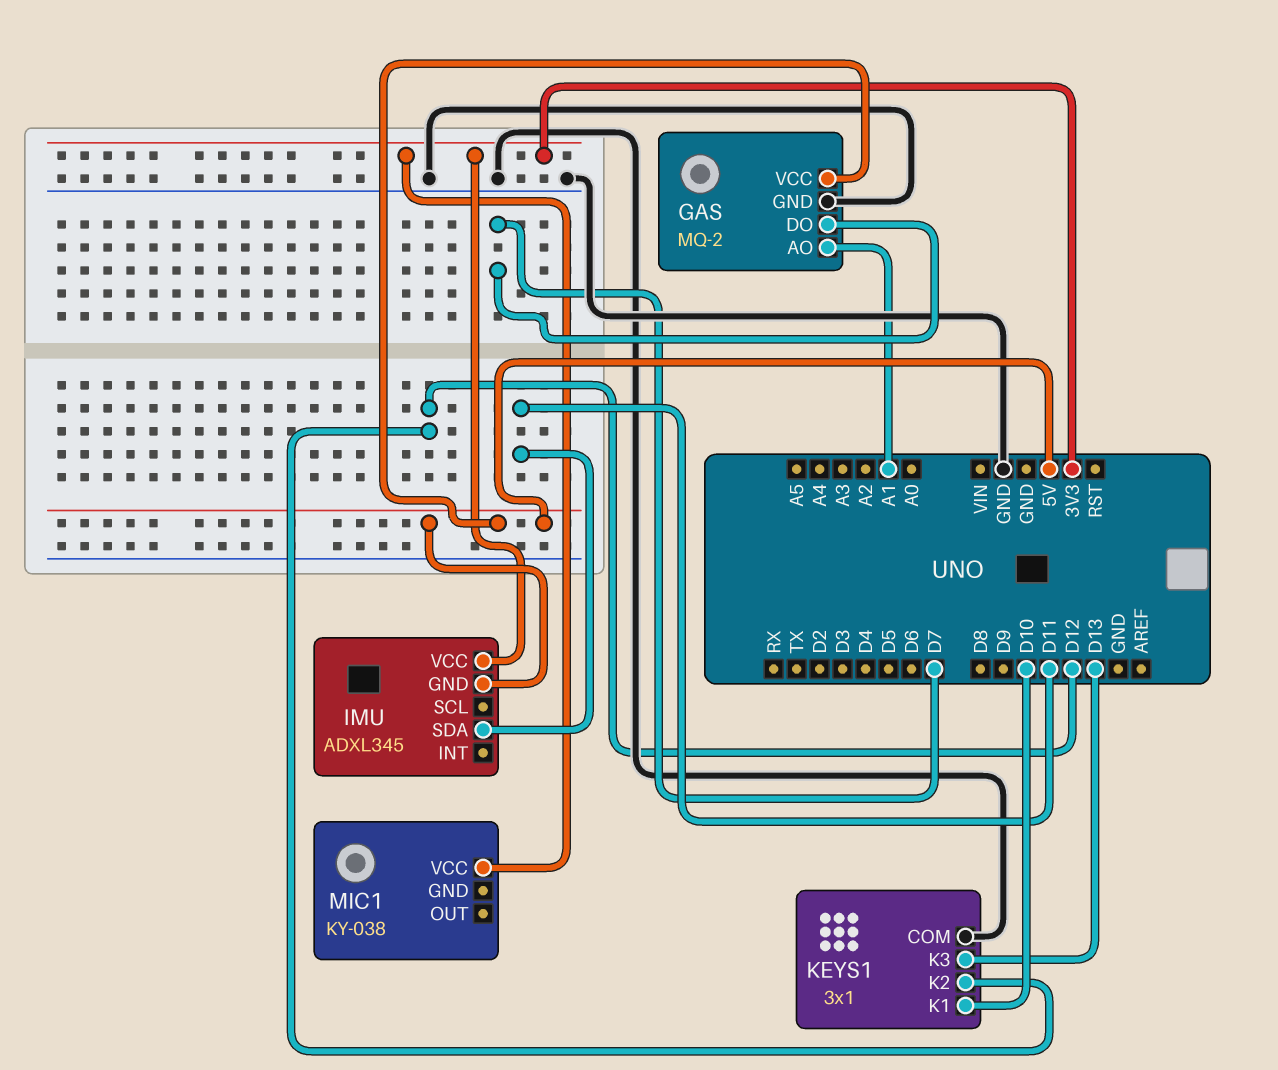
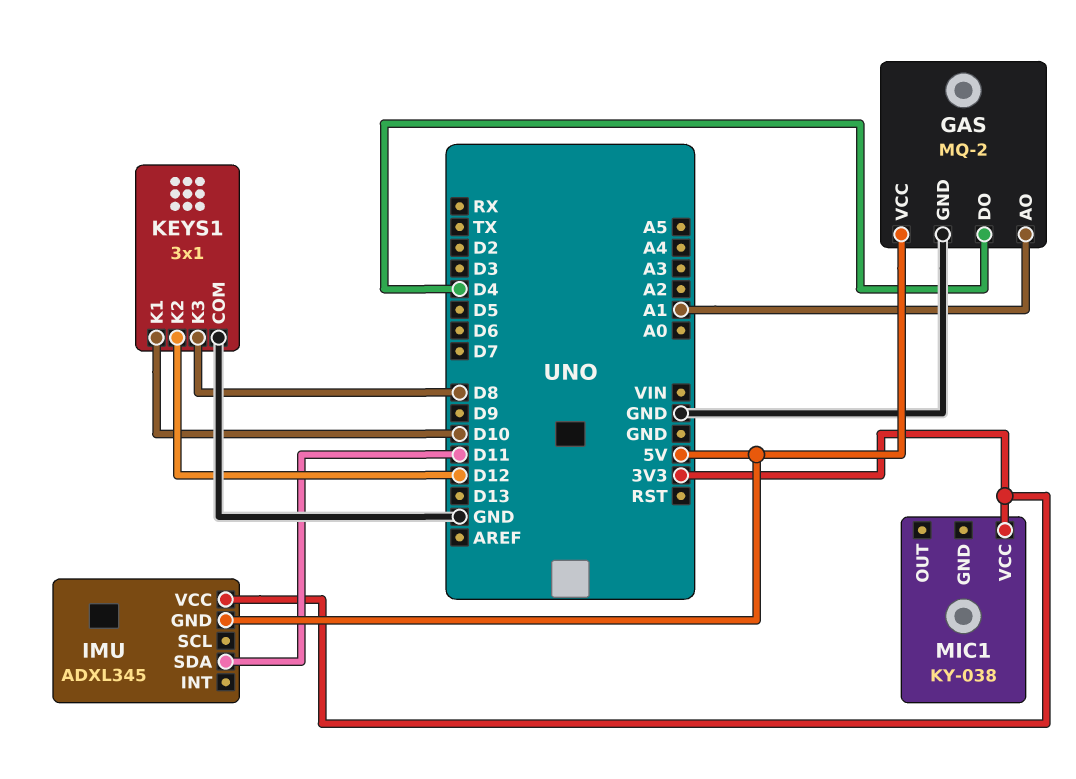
GAS pin DO: D7 -> D4
KEYS1 pin K3: D13 -> D8

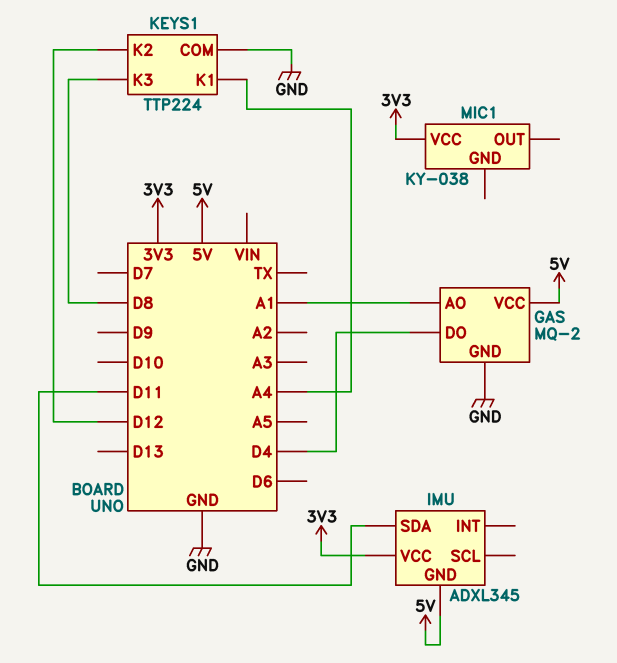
KEYS1: 3x1 -> TTP224
KEYS1 pin K1: D10 -> A4

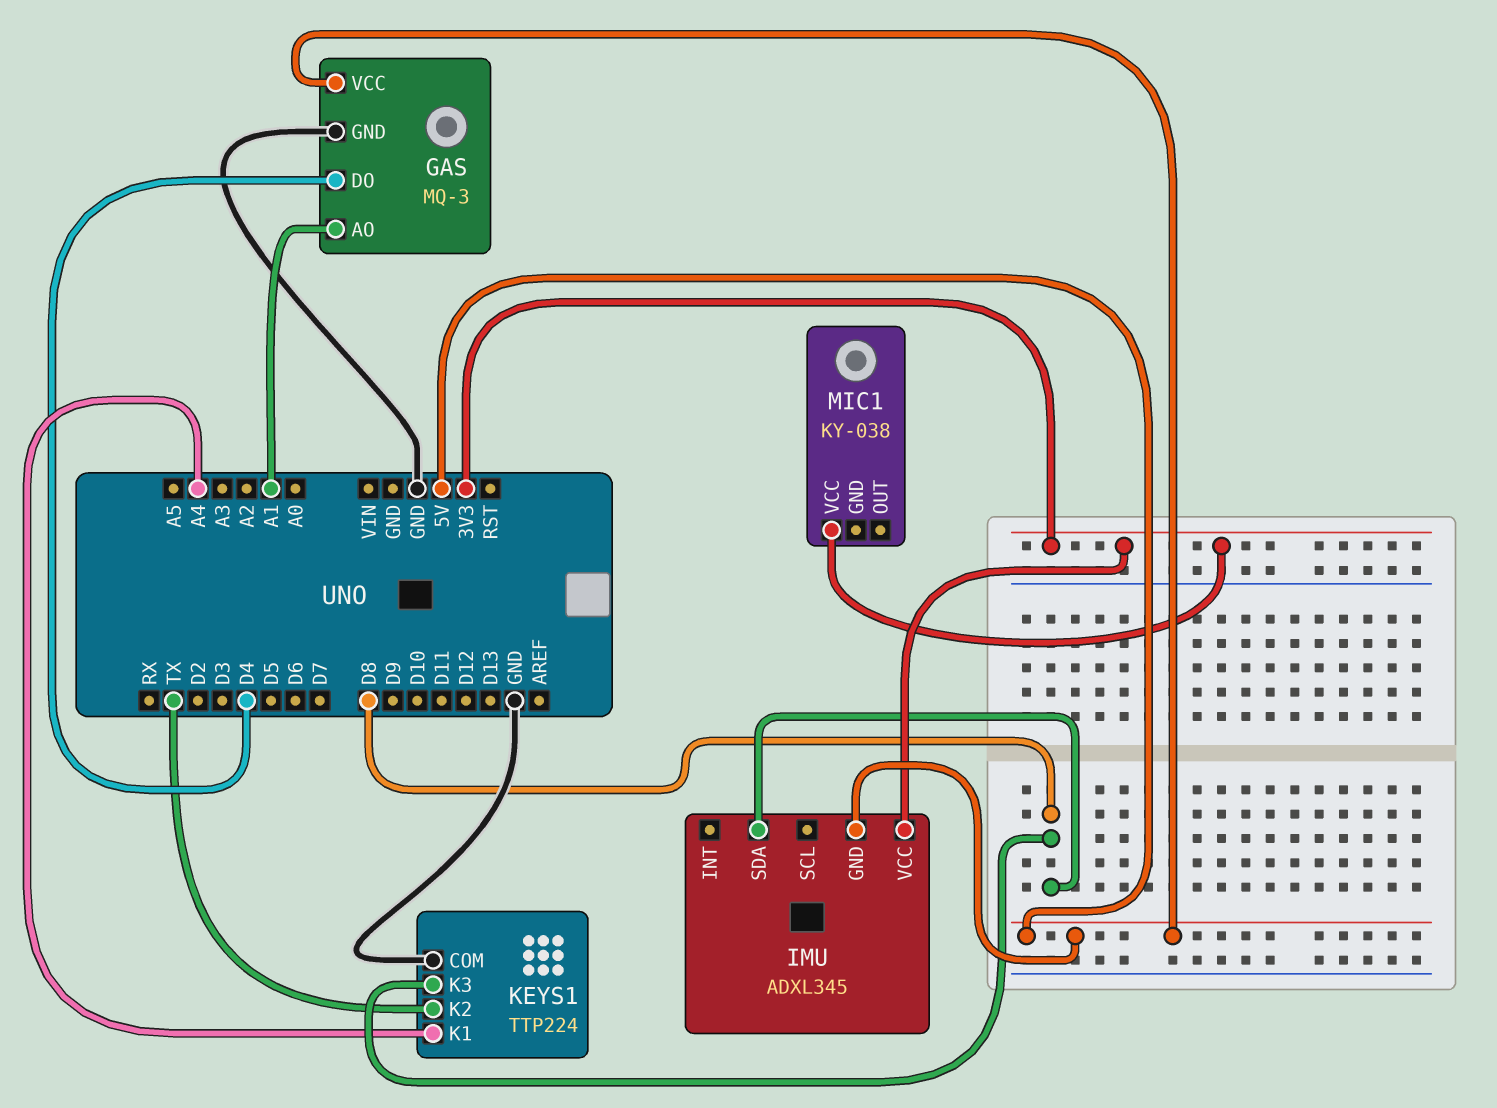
GAS: MQ-2 -> MQ-3
IMU pin SDA: D11 -> D8
KEYS1 pin K2: D12 -> TX

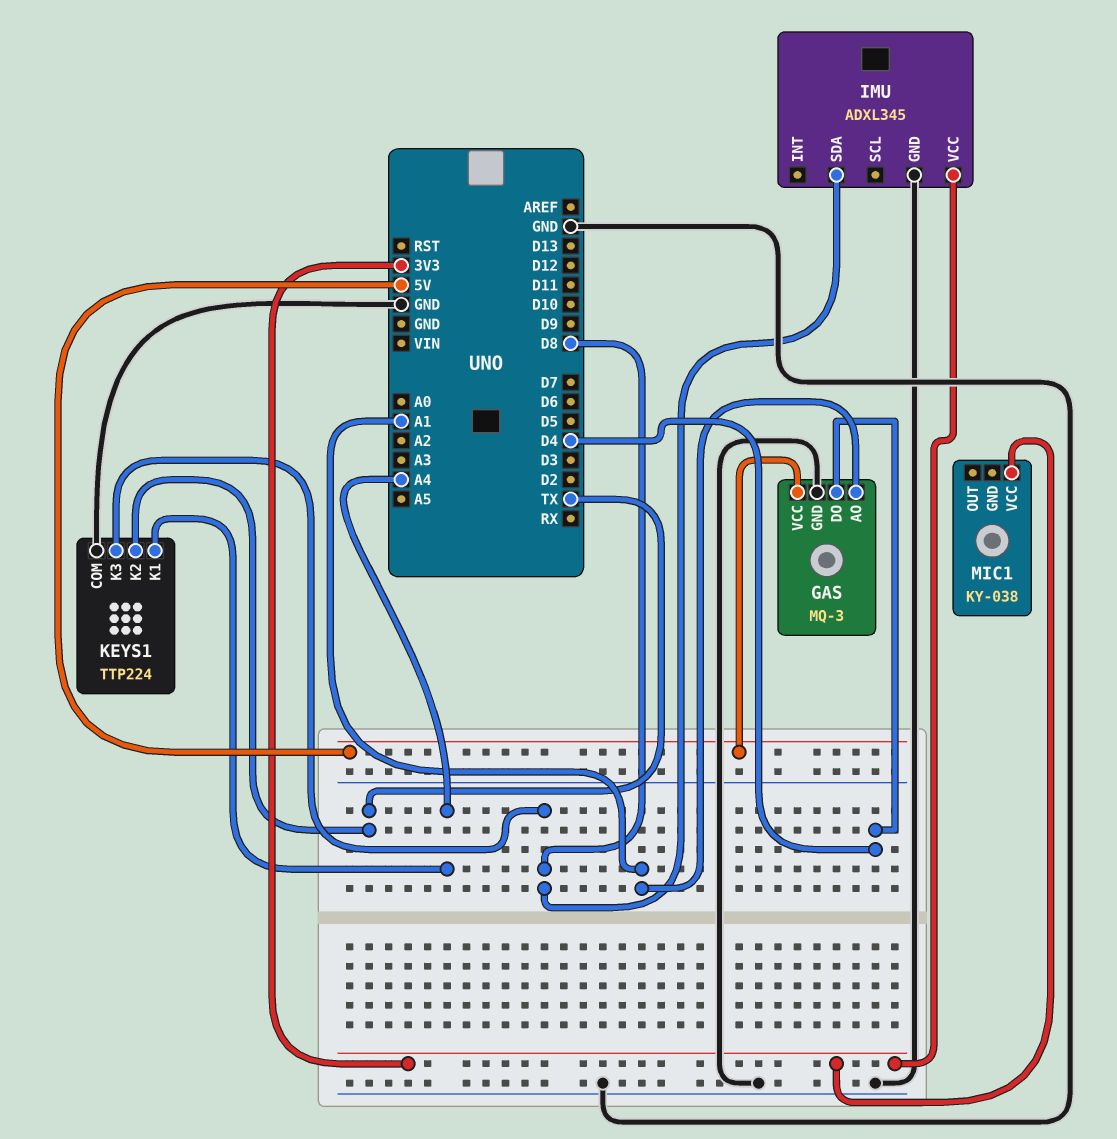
IMU pin GND: 5V -> GND

